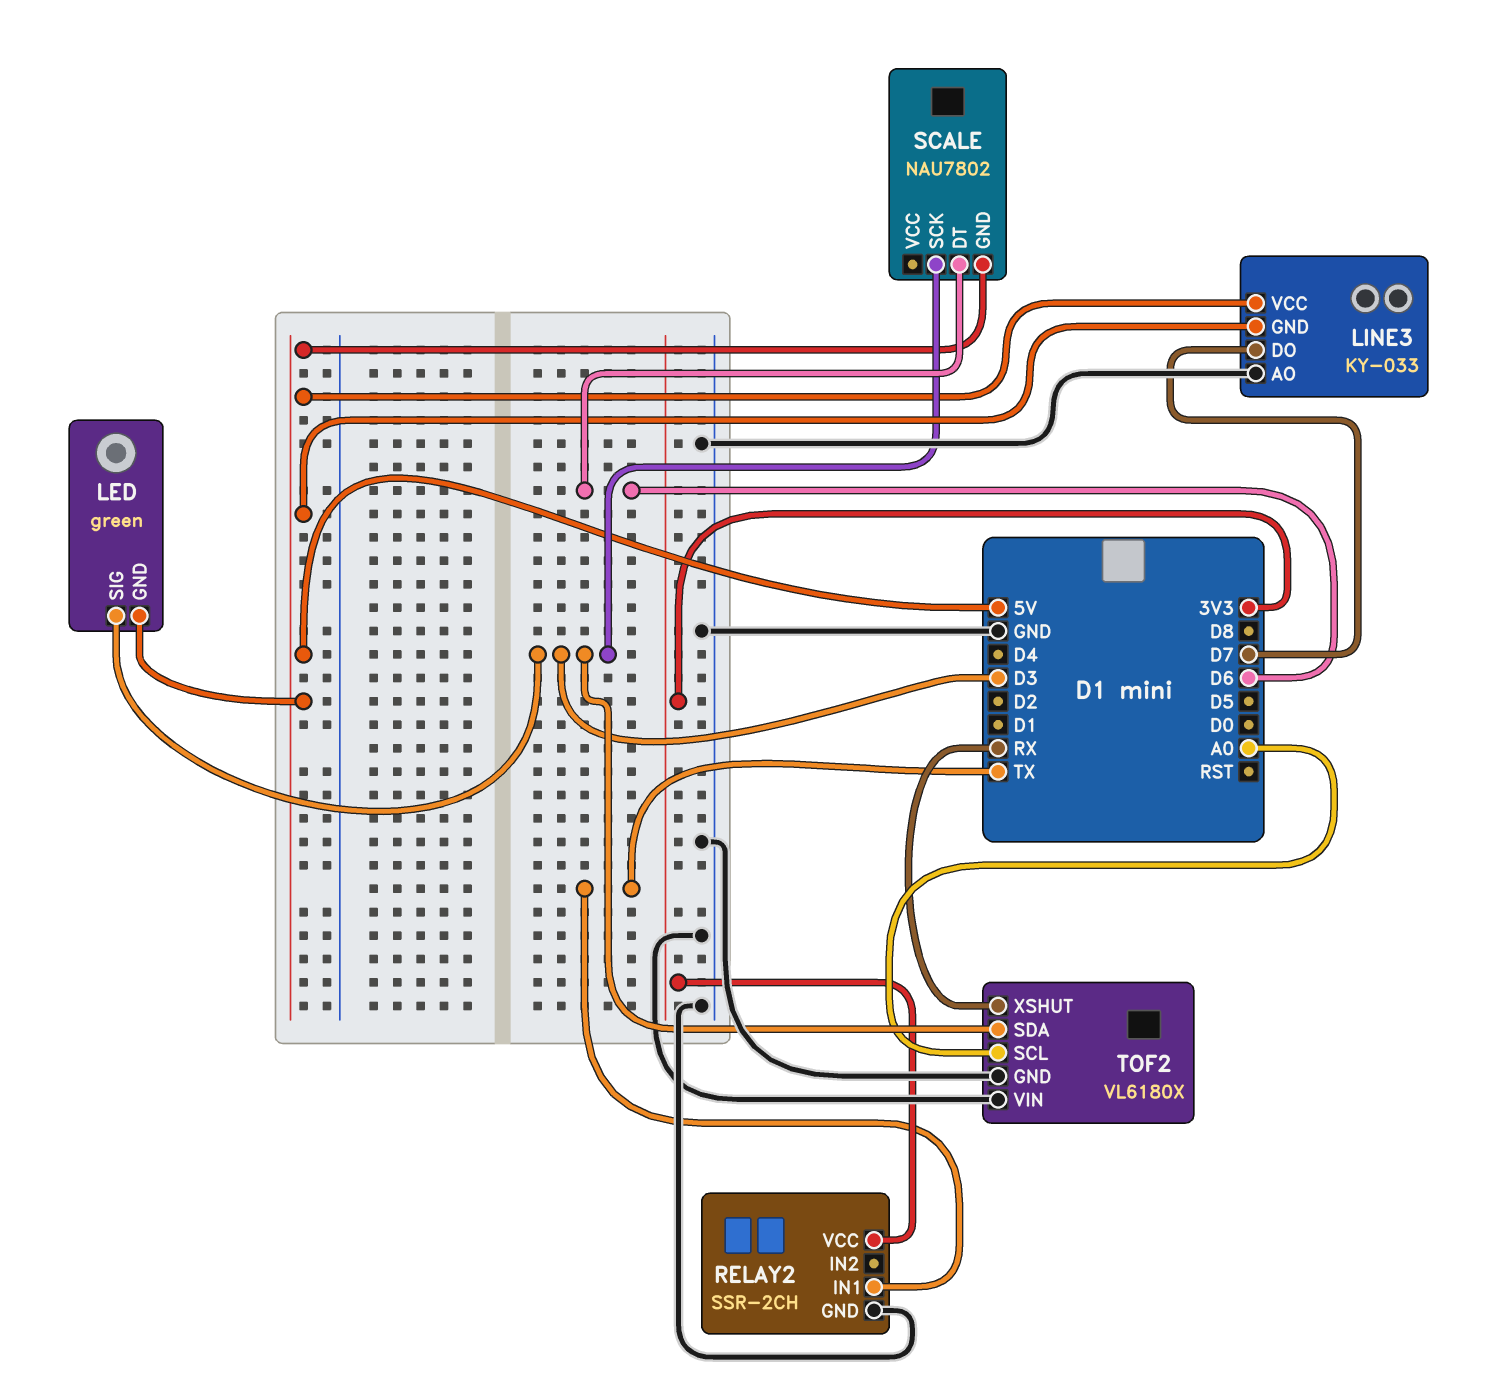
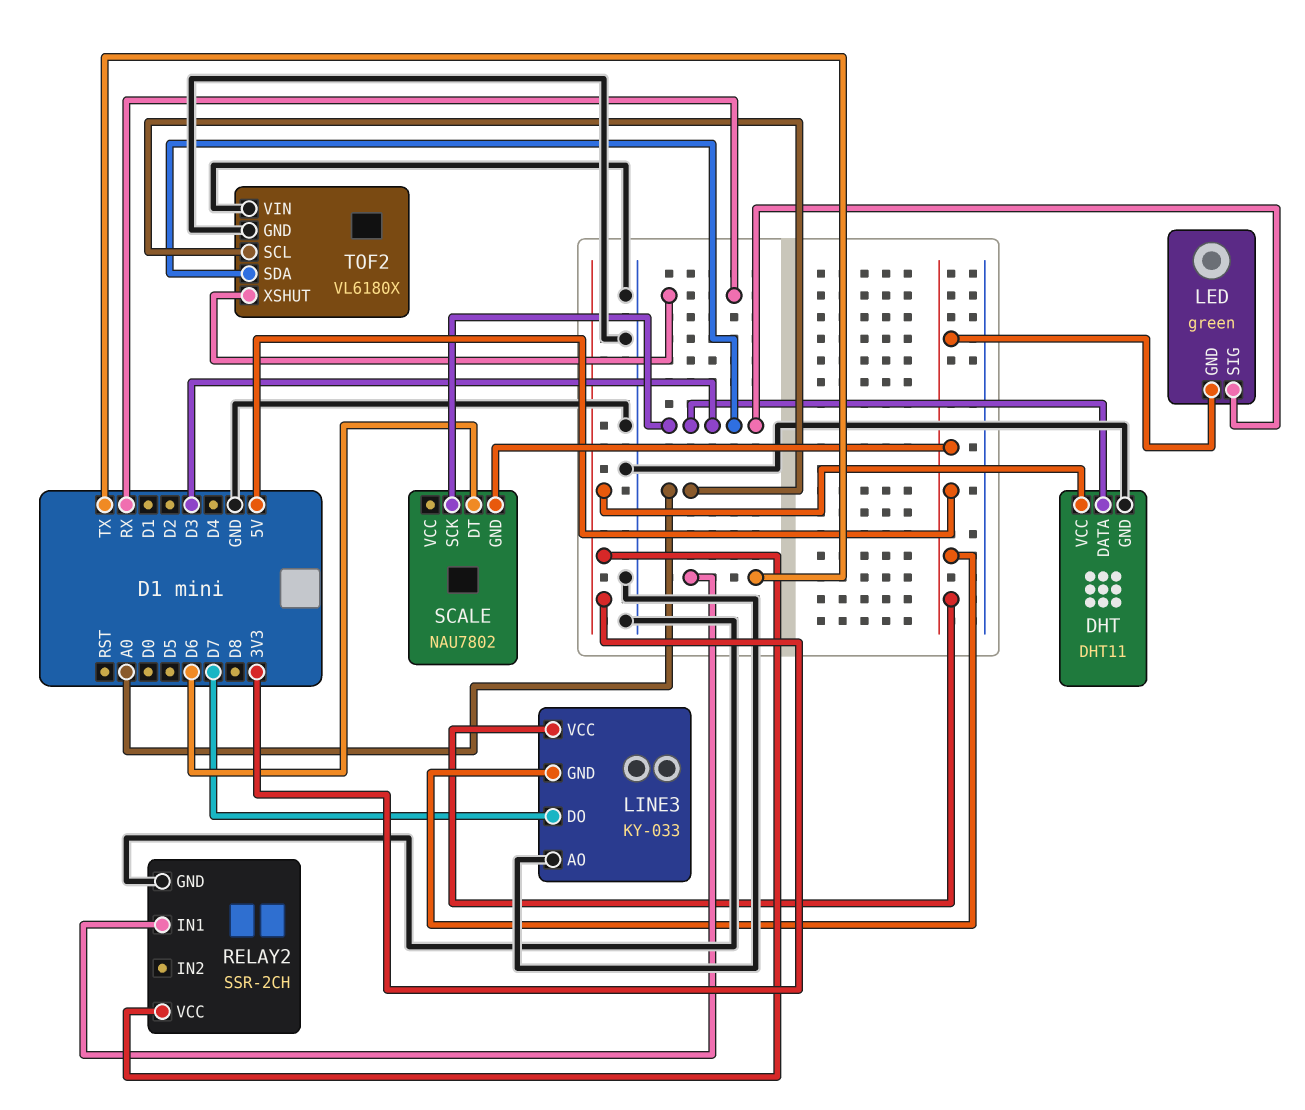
DHT: none -> DHT11
DHT pin DATA: none -> D3
DHT pin GND: none -> GND
DHT pin VCC: none -> 3V3

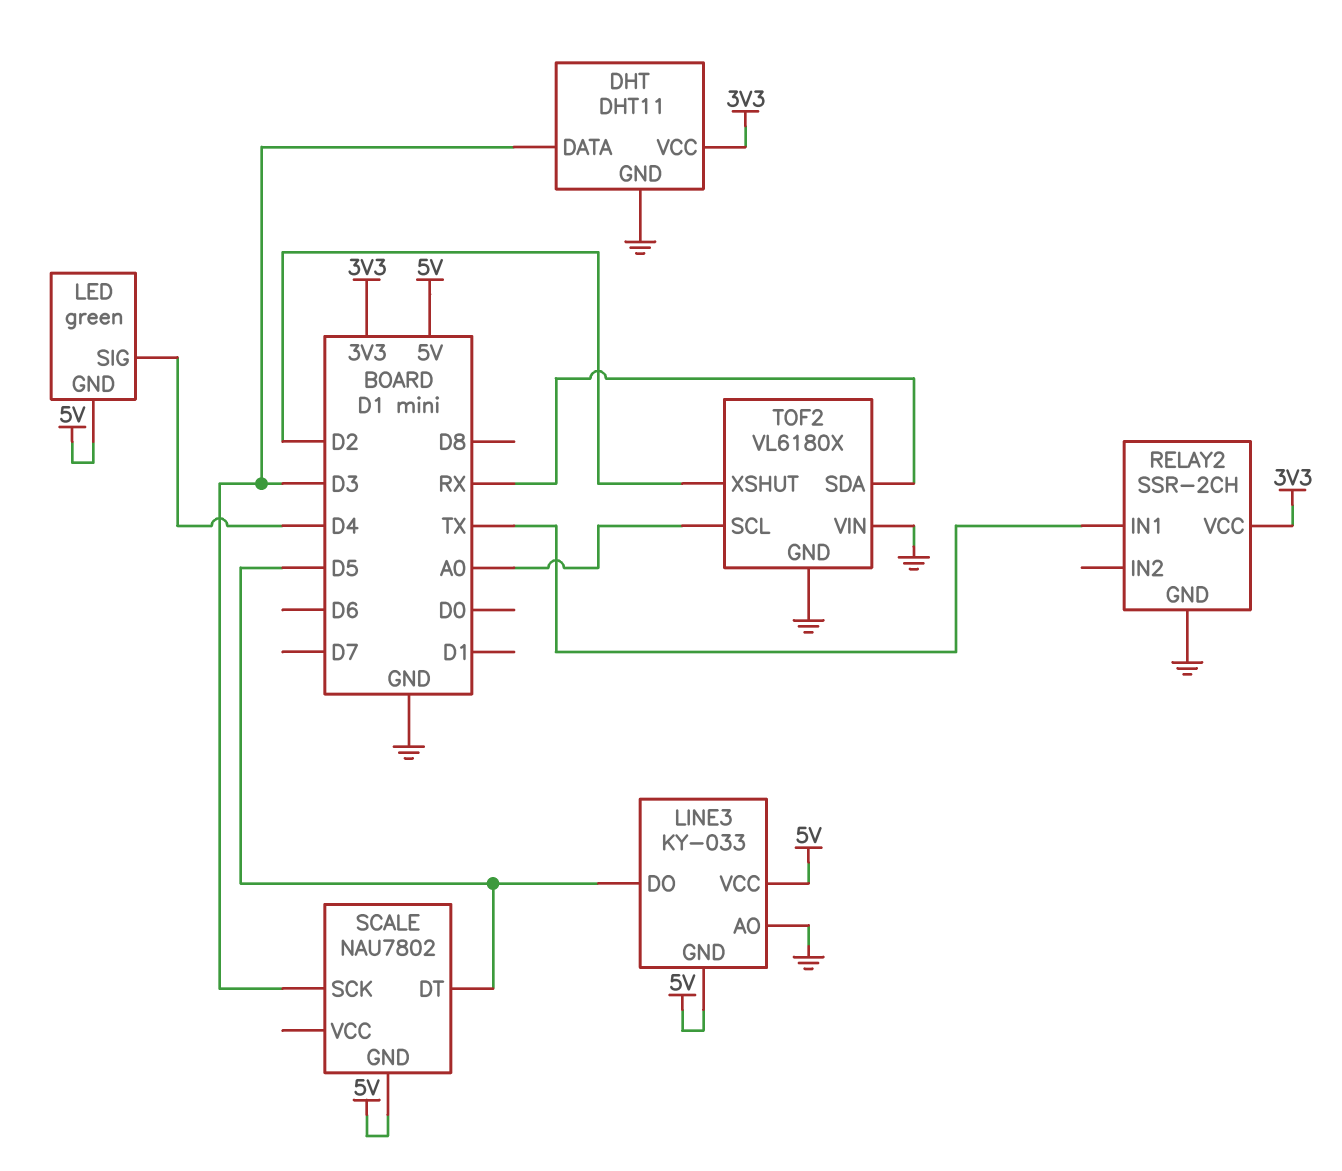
LED pin SIG: D3 -> D4
LINE3 pin DO: D7 -> D5
SCALE pin DT: D6 -> D5
TOF2 pin SDA: D3 -> RX
TOF2 pin XSHUT: RX -> D2

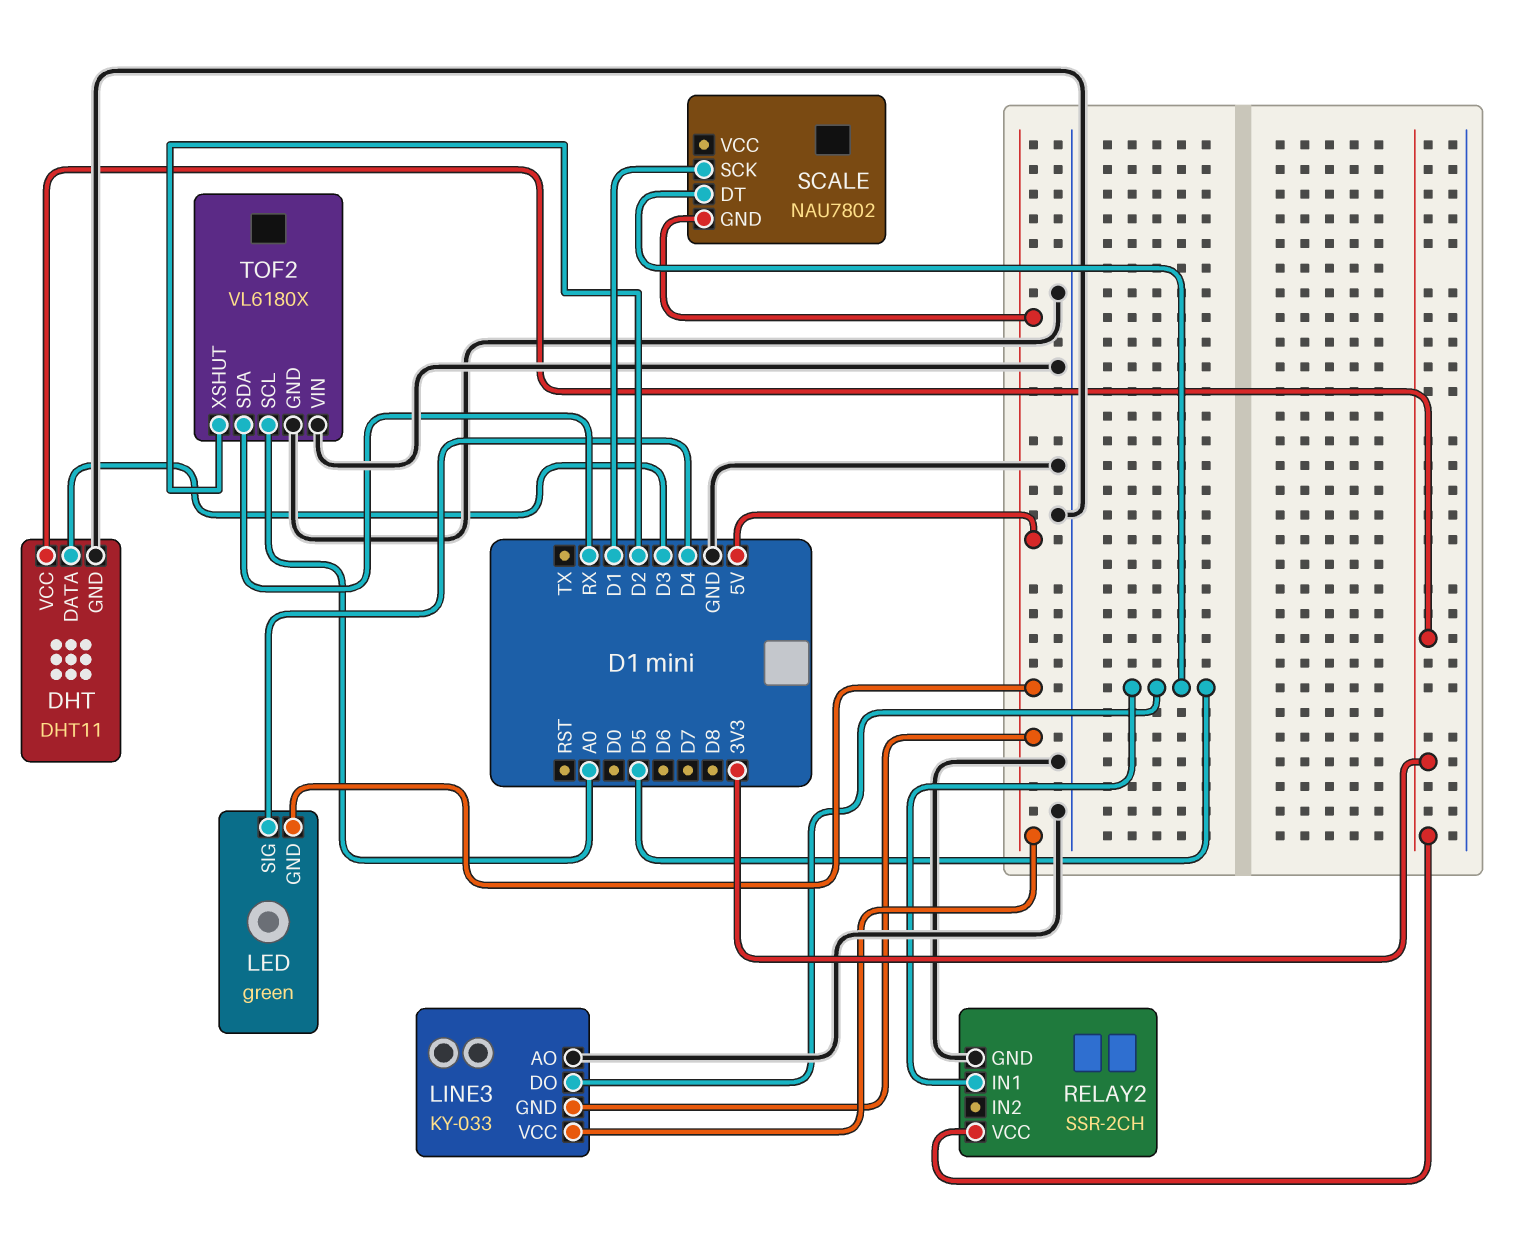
RELAY2 pin IN1: TX -> D5
SCALE pin SCK: D3 -> D1

